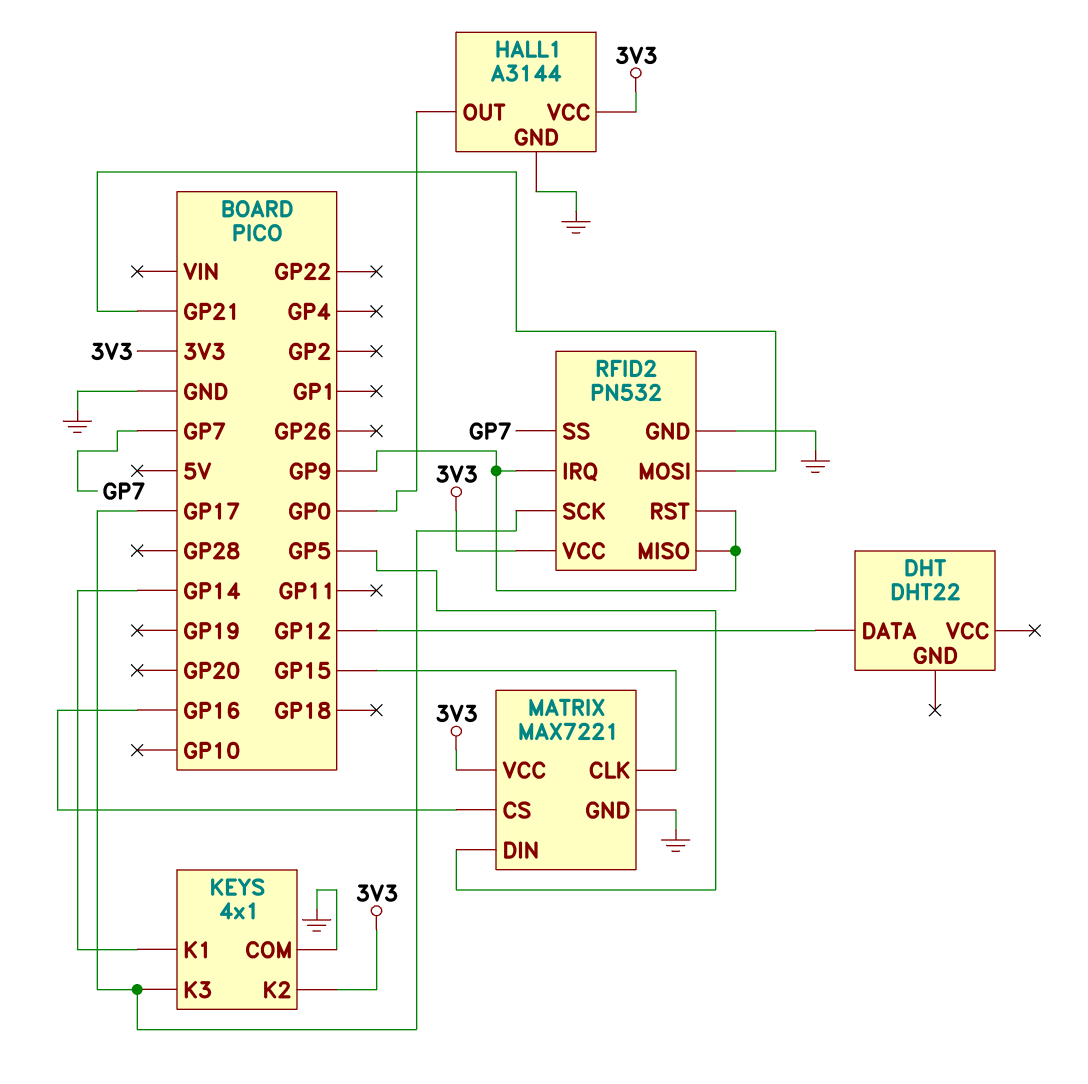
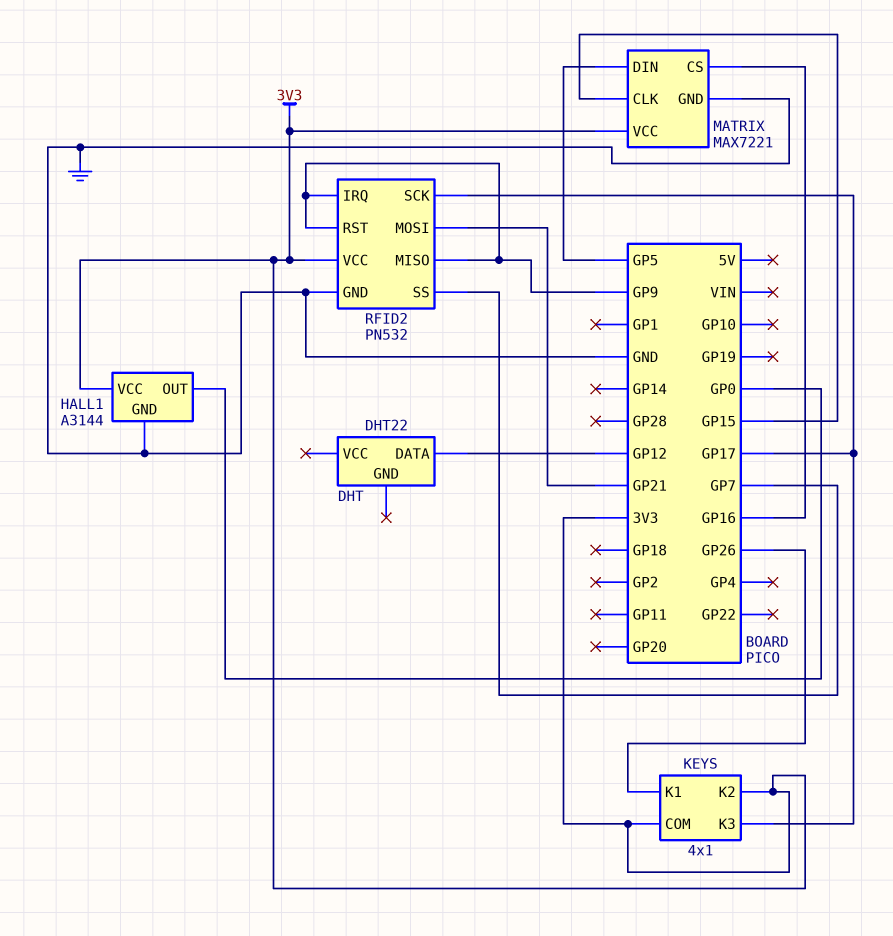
KEYS pin COM: GND -> 3V3
KEYS pin K1: GP14 -> GP26

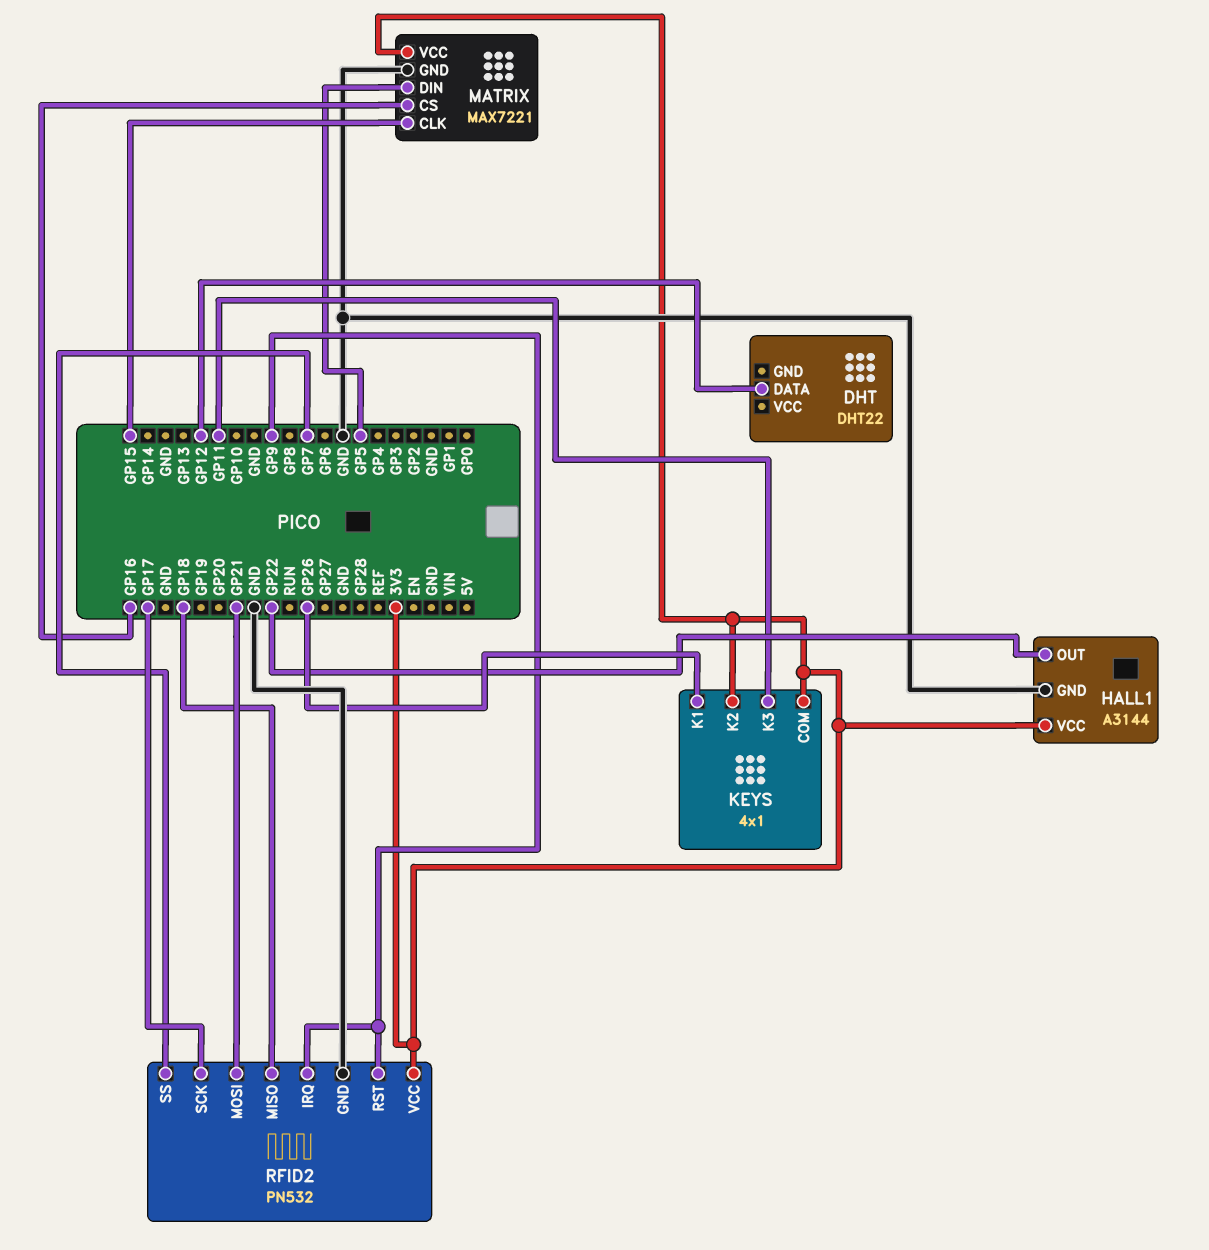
HALL1 pin OUT: GP0 -> GP22
KEYS pin K3: GP17 -> GP11
RFID2 pin MISO: GP9 -> GP18

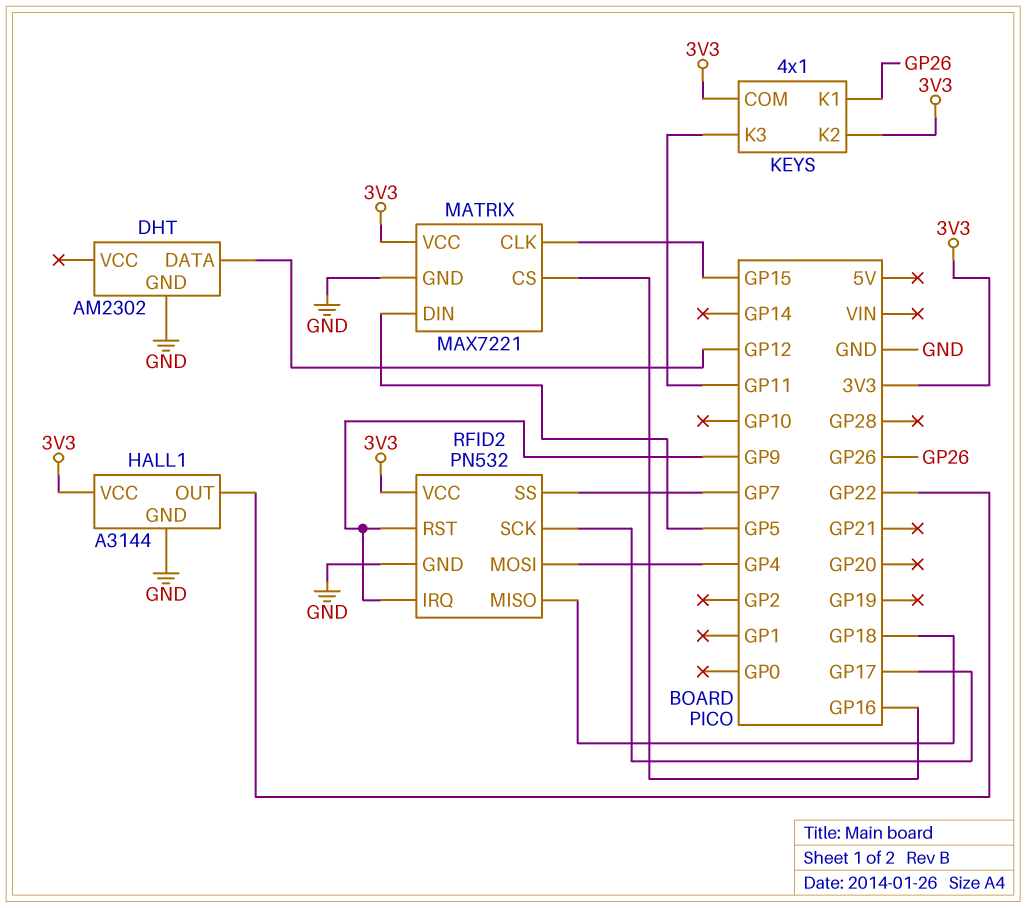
DHT: DHT22 -> AM2302
DHT pin GND: none -> GND
RFID2 pin MOSI: GP21 -> GP4

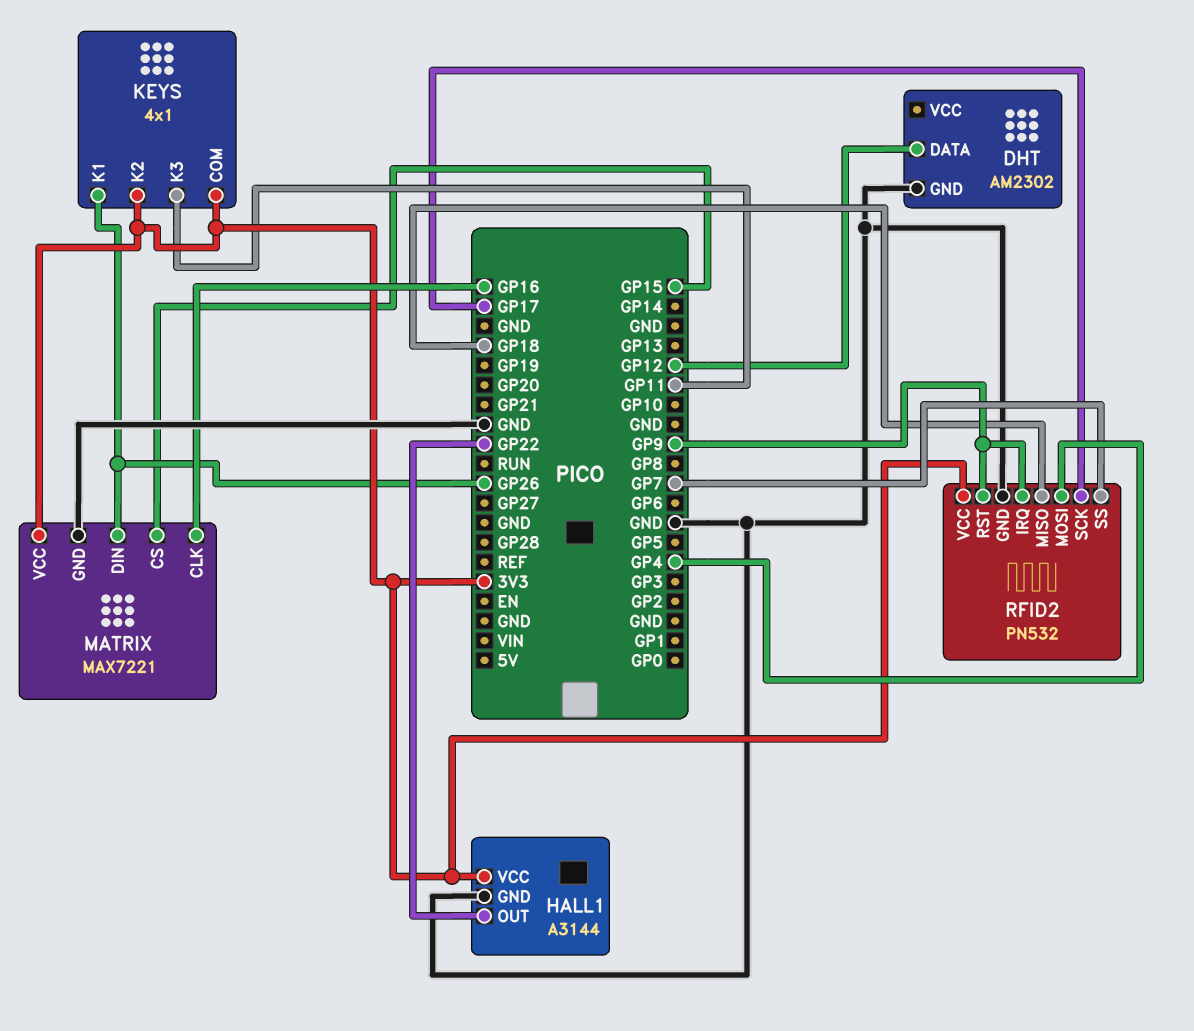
MATRIX pin CLK: GP15 -> GP16
MATRIX pin CS: GP16 -> GP15
MATRIX pin DIN: GP5 -> GP26

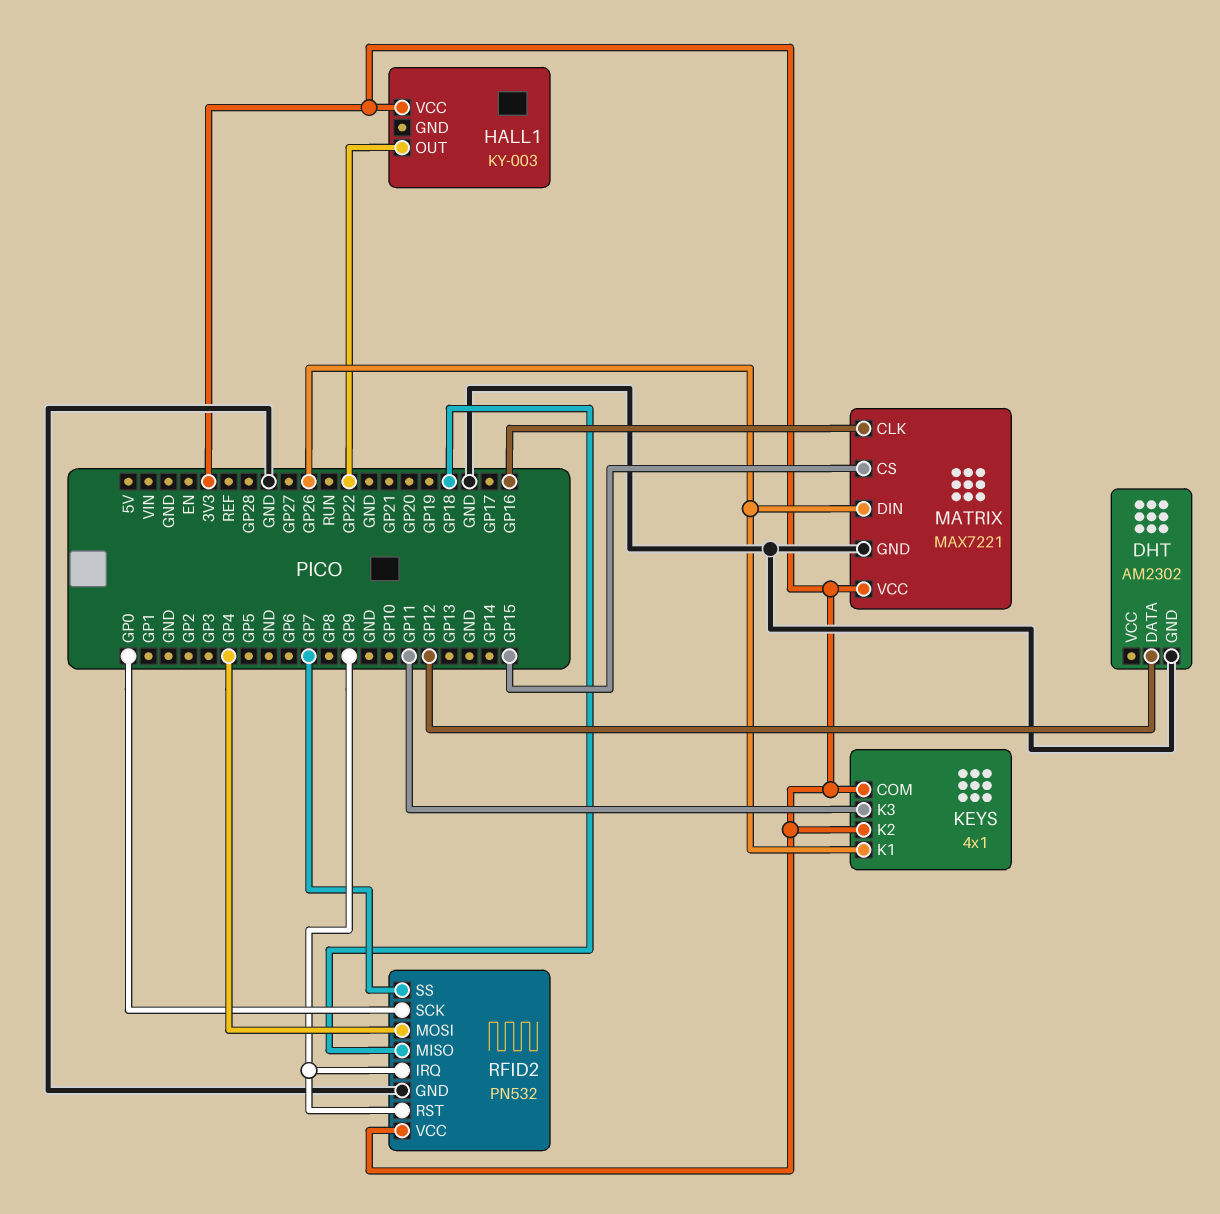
HALL1: A3144 -> KY-003
HALL1 pin GND: GND -> none
RFID2 pin SCK: GP17 -> GP0

